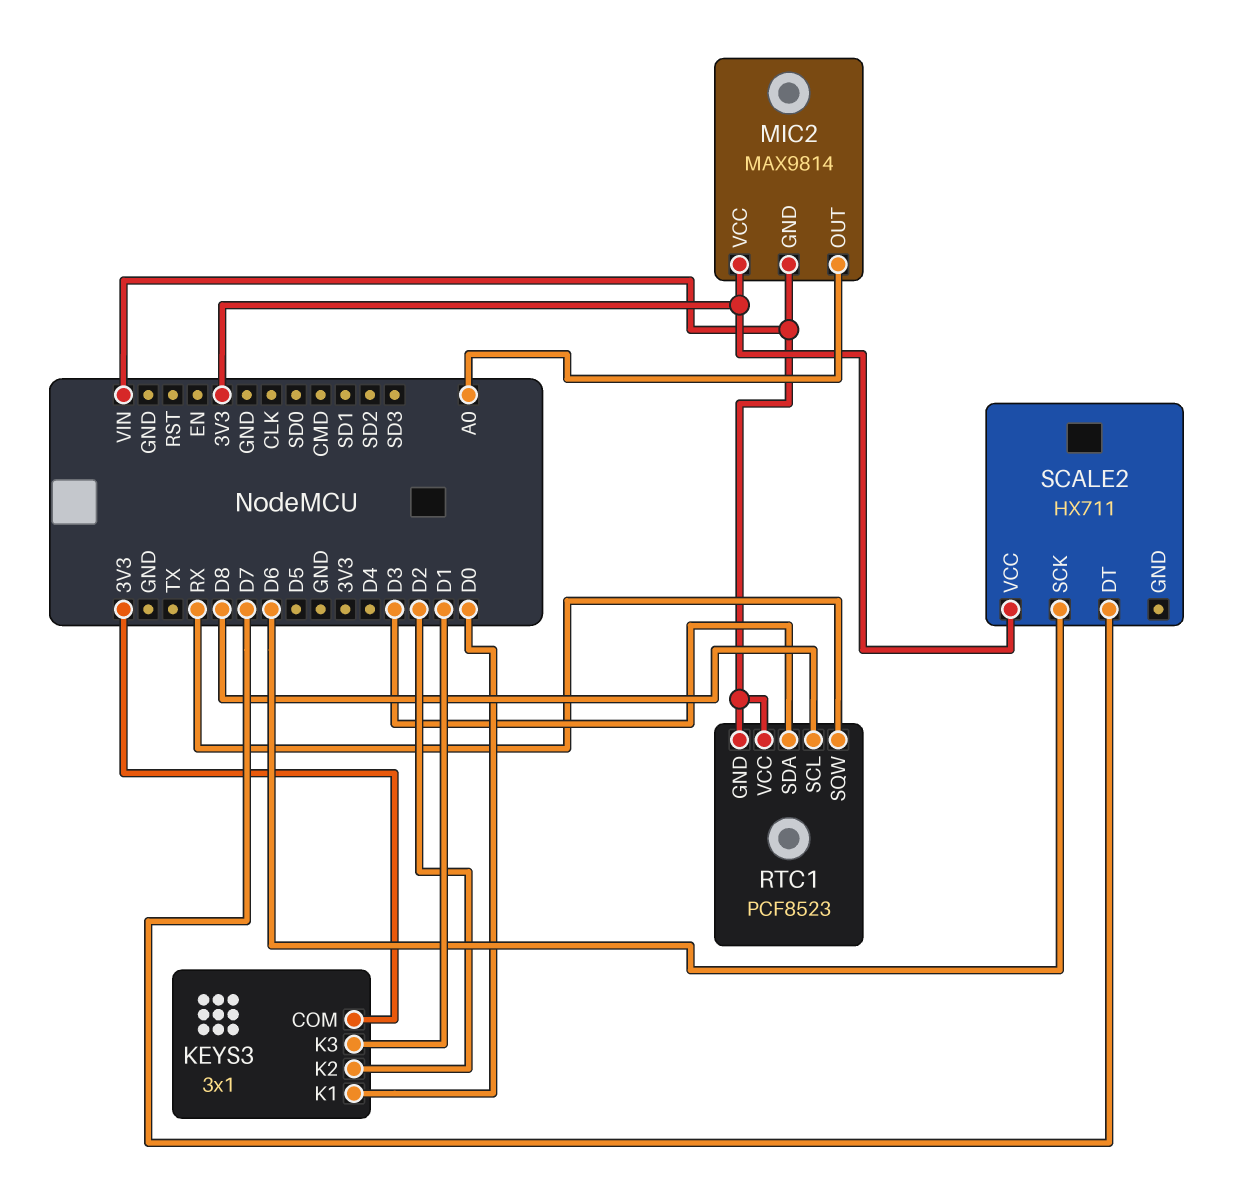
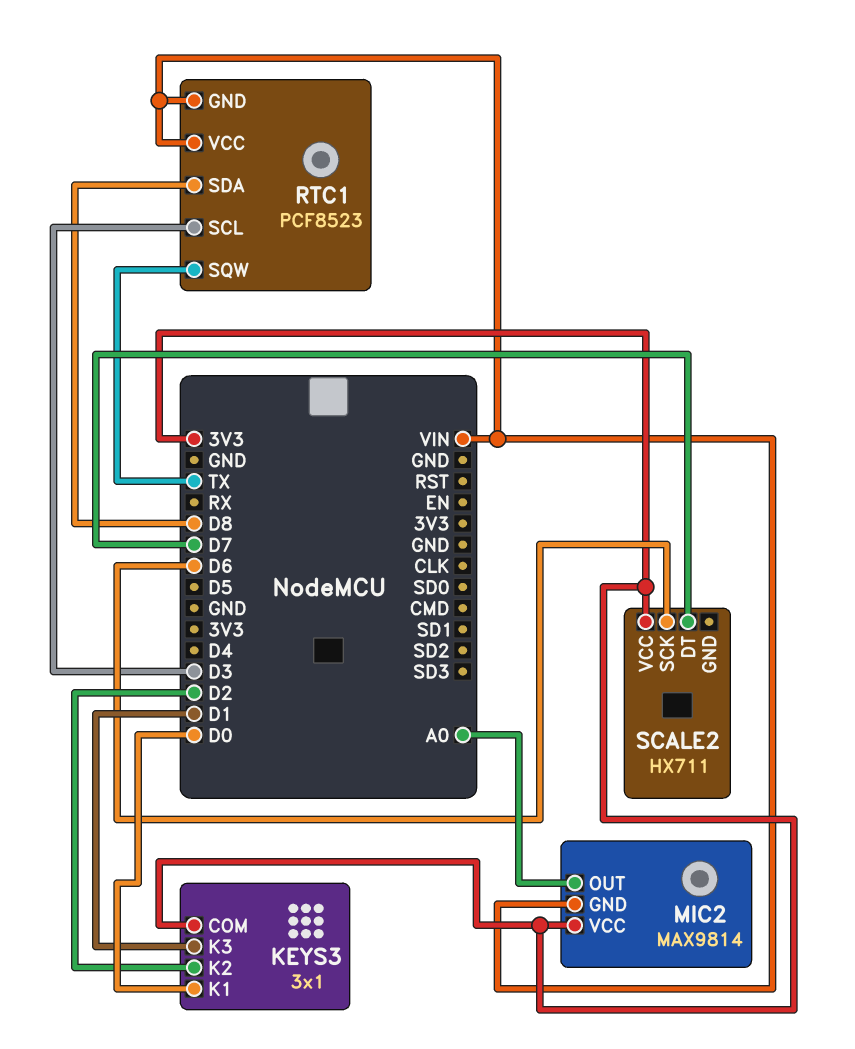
RTC1 pin SCL: D8 -> D3
RTC1 pin SDA: D3 -> D8
RTC1 pin SQW: RX -> TX

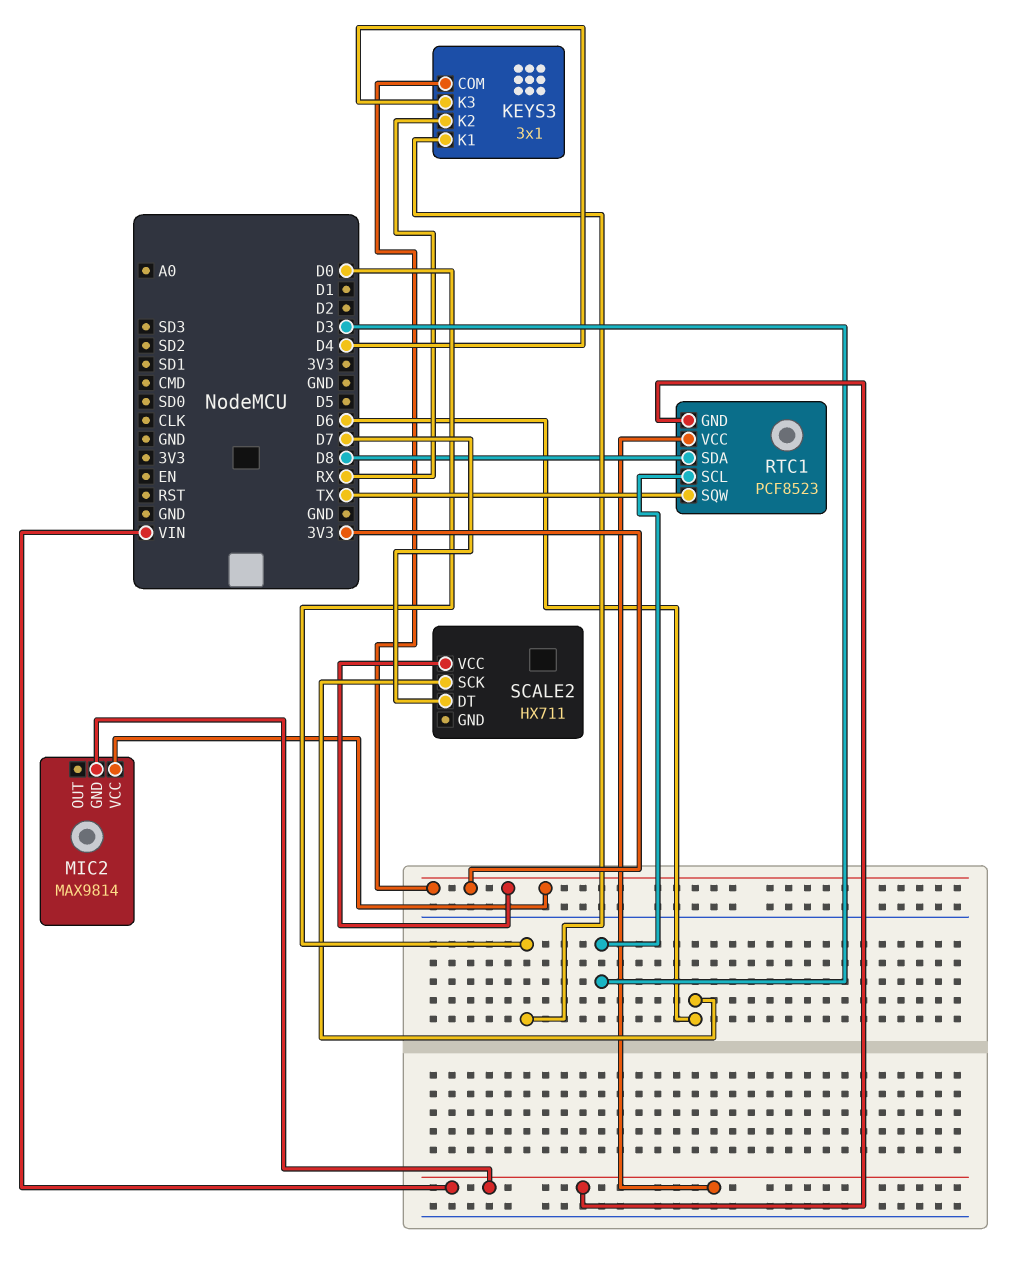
KEYS3 pin K2: D2 -> RX
KEYS3 pin K3: D1 -> D4
MIC2 pin OUT: A0 -> none

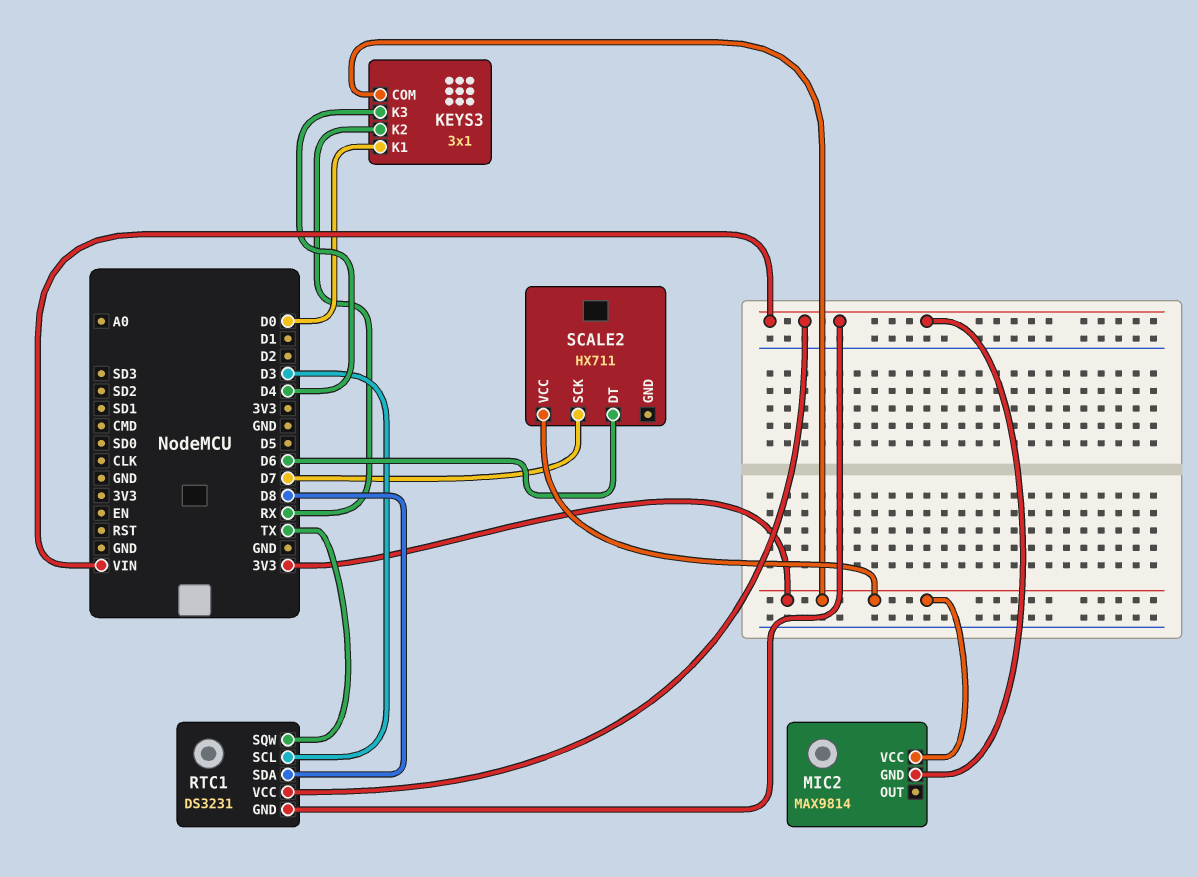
RTC1: PCF8523 -> DS3231
SCALE2 pin DT: D7 -> D6
SCALE2 pin SCK: D6 -> D7

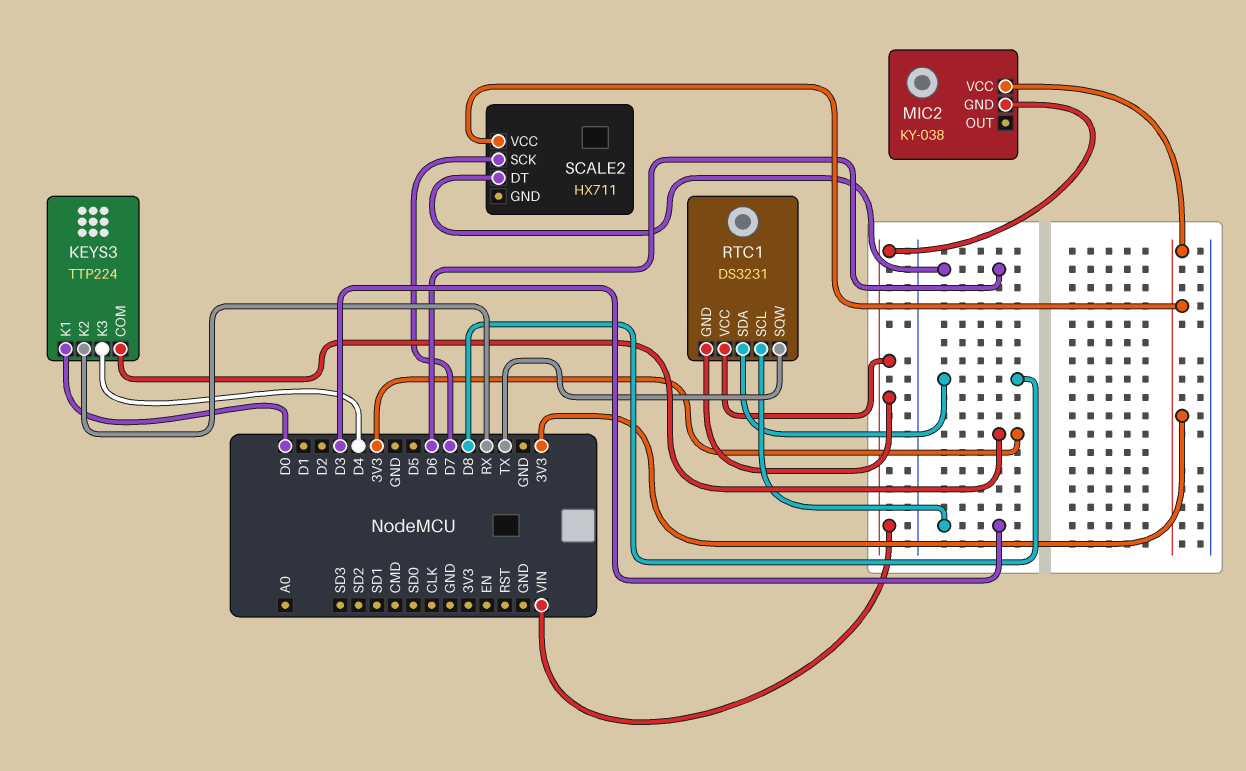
KEYS3: 3x1 -> TTP224
MIC2: MAX9814 -> KY-038

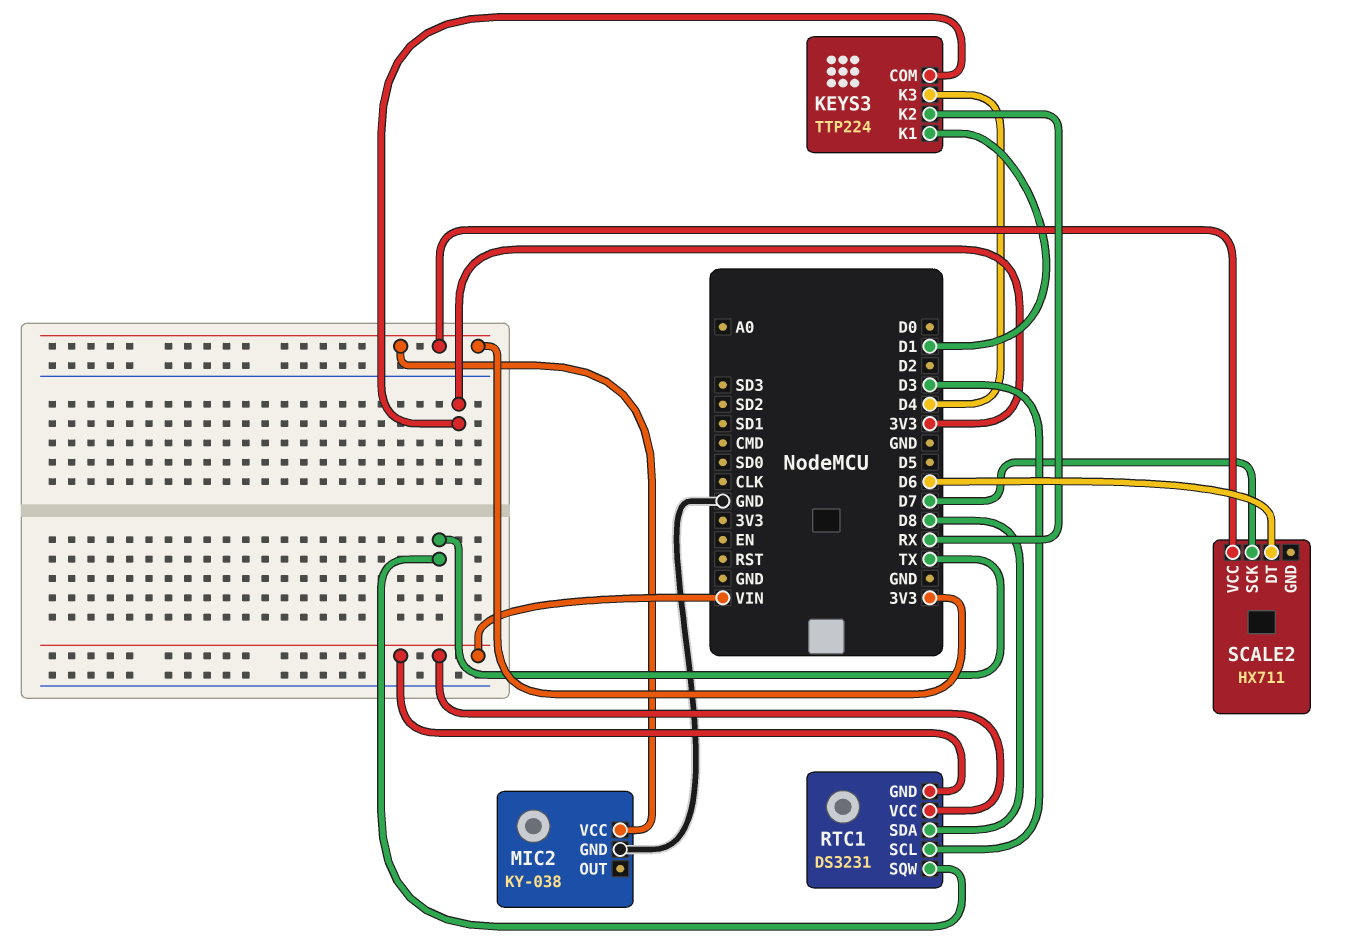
KEYS3 pin K1: D0 -> D1
MIC2 pin GND: VIN -> GND

